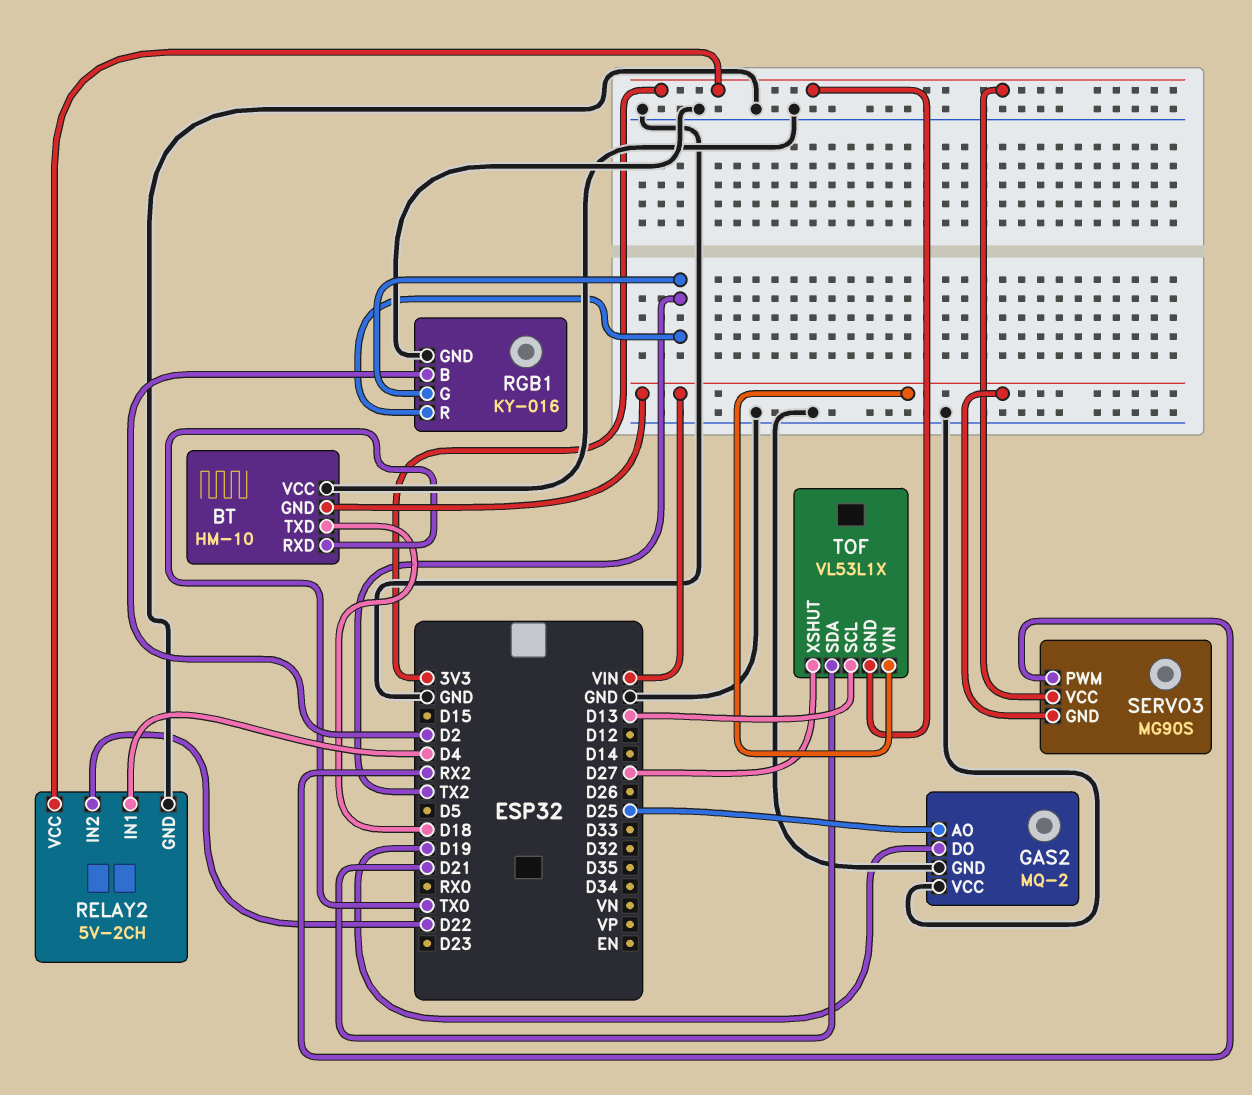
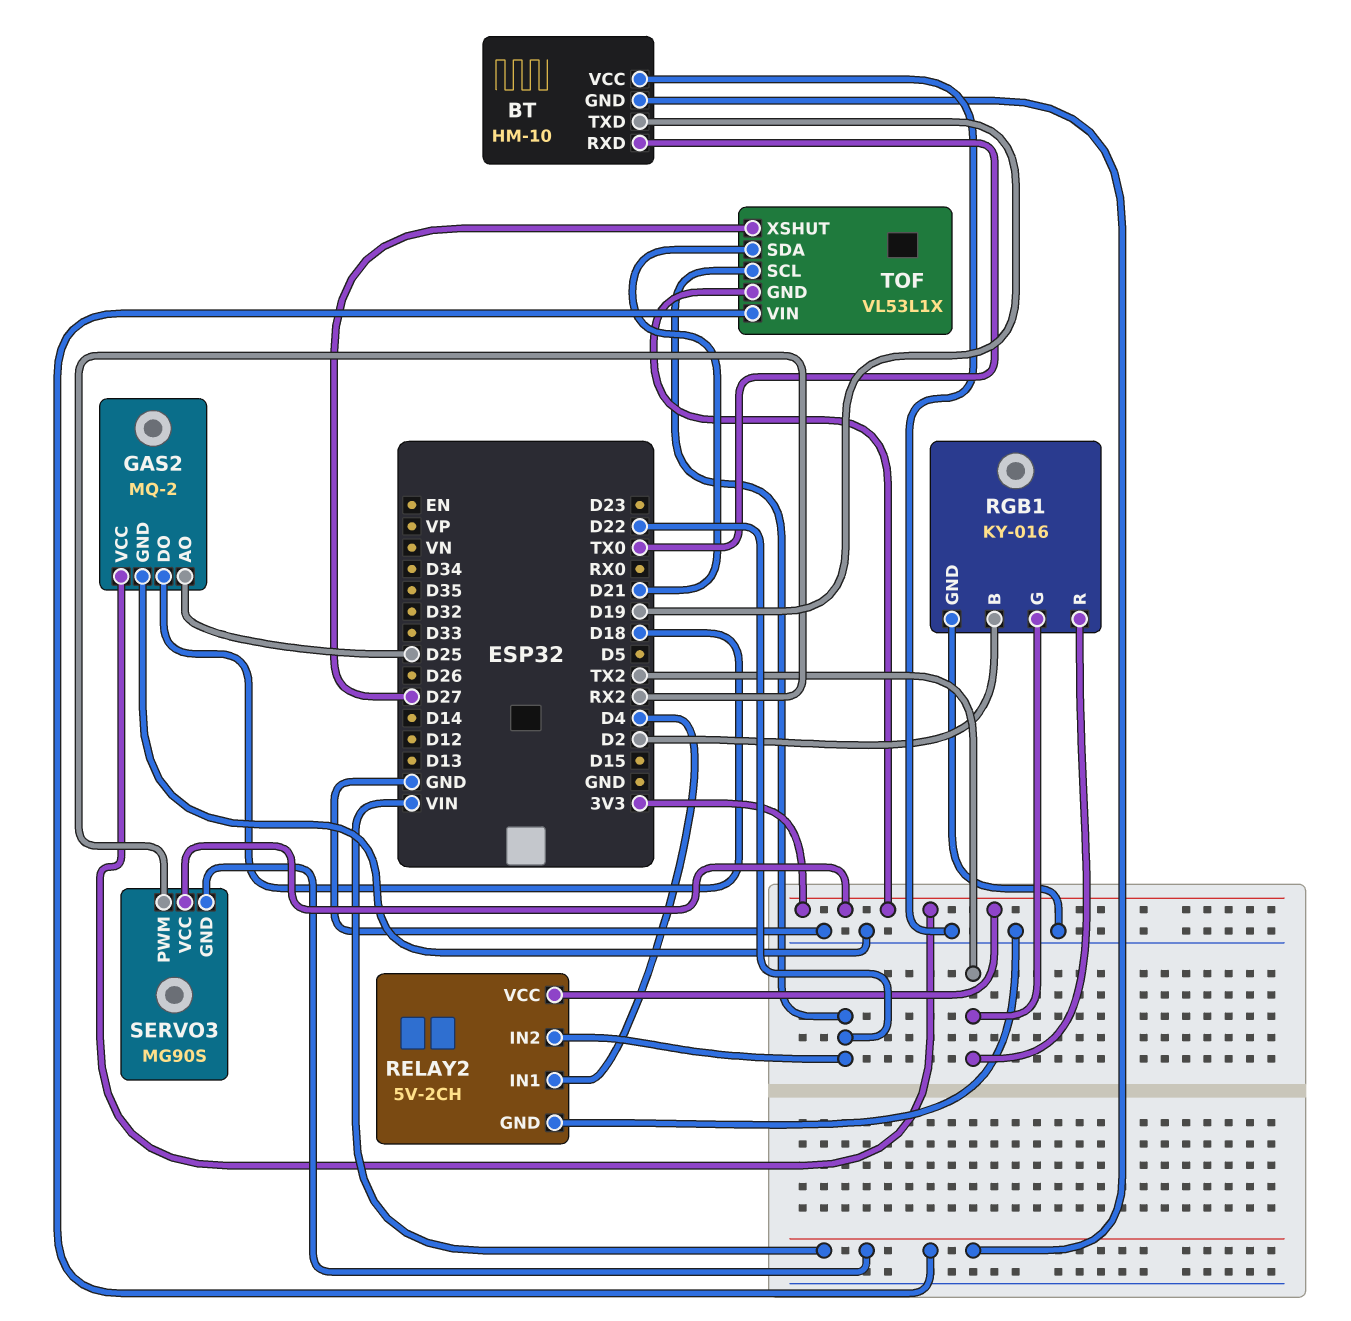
BT pin TXD: D18 -> D19
GAS2 pin DO: D19 -> D18
GAS2 pin VCC: GND -> 3V3
TOF pin SCL: D13 -> D22

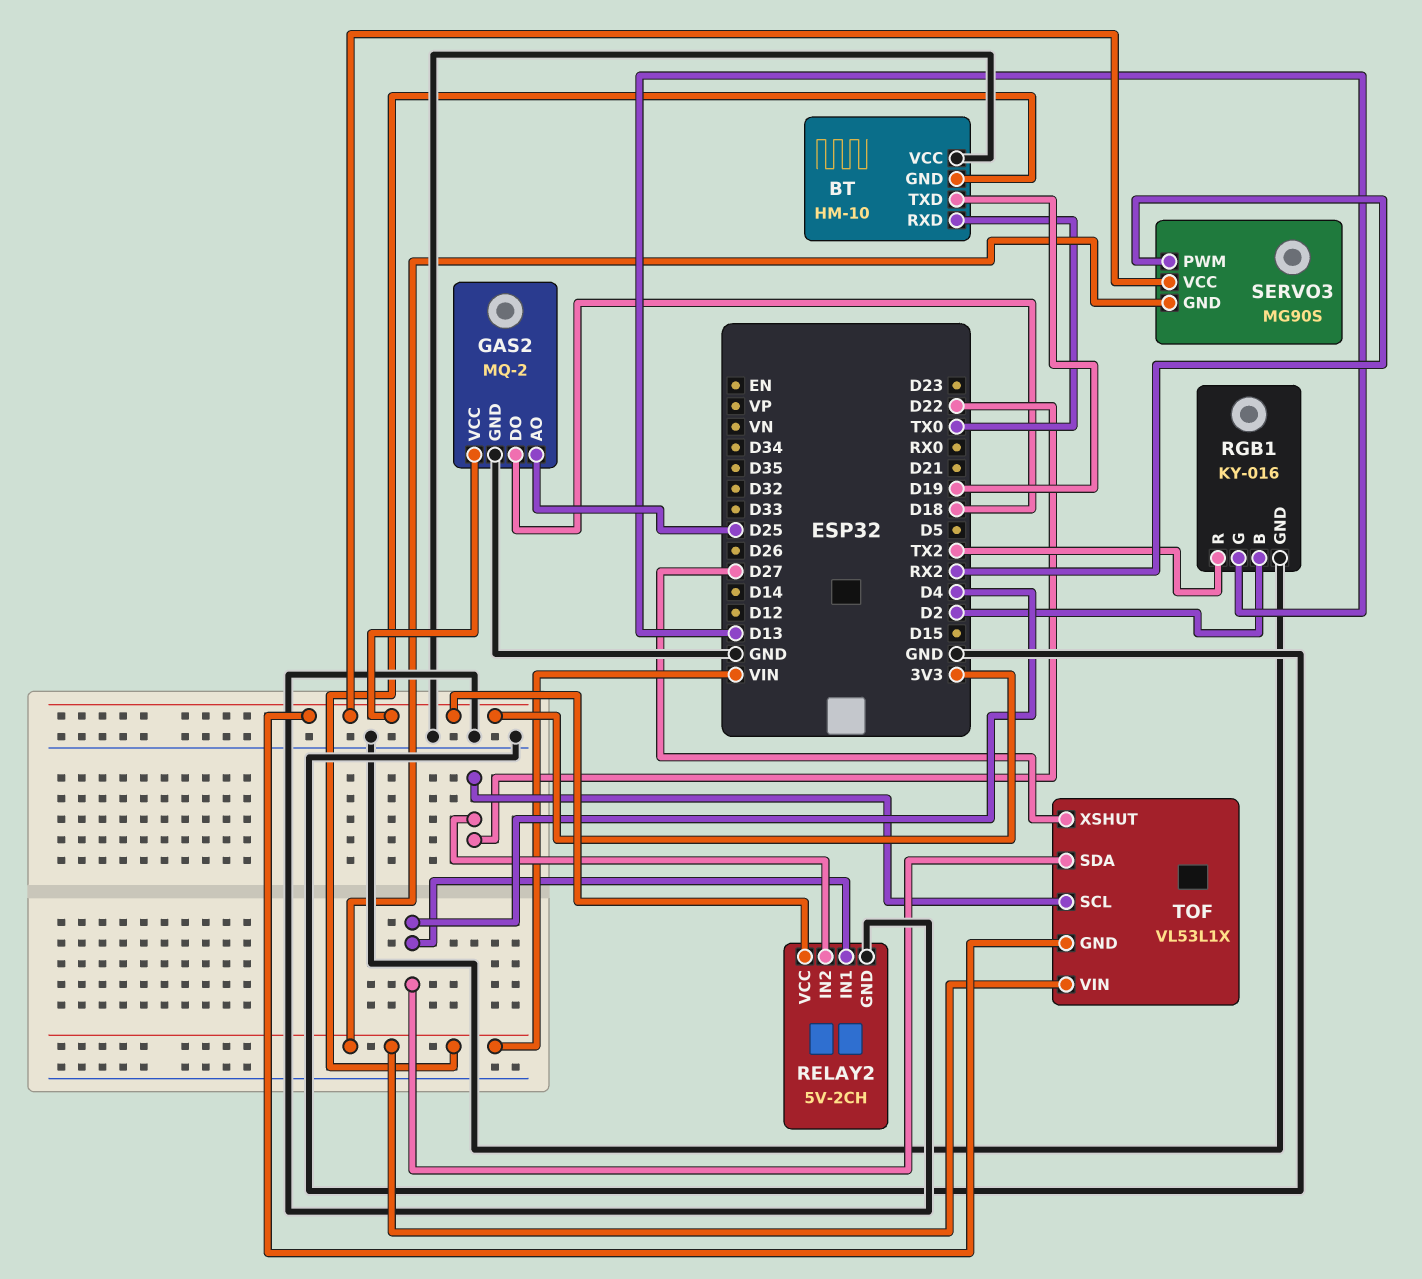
RGB1 pin G: TX2 -> D13
TOF pin SDA: D21 -> D4

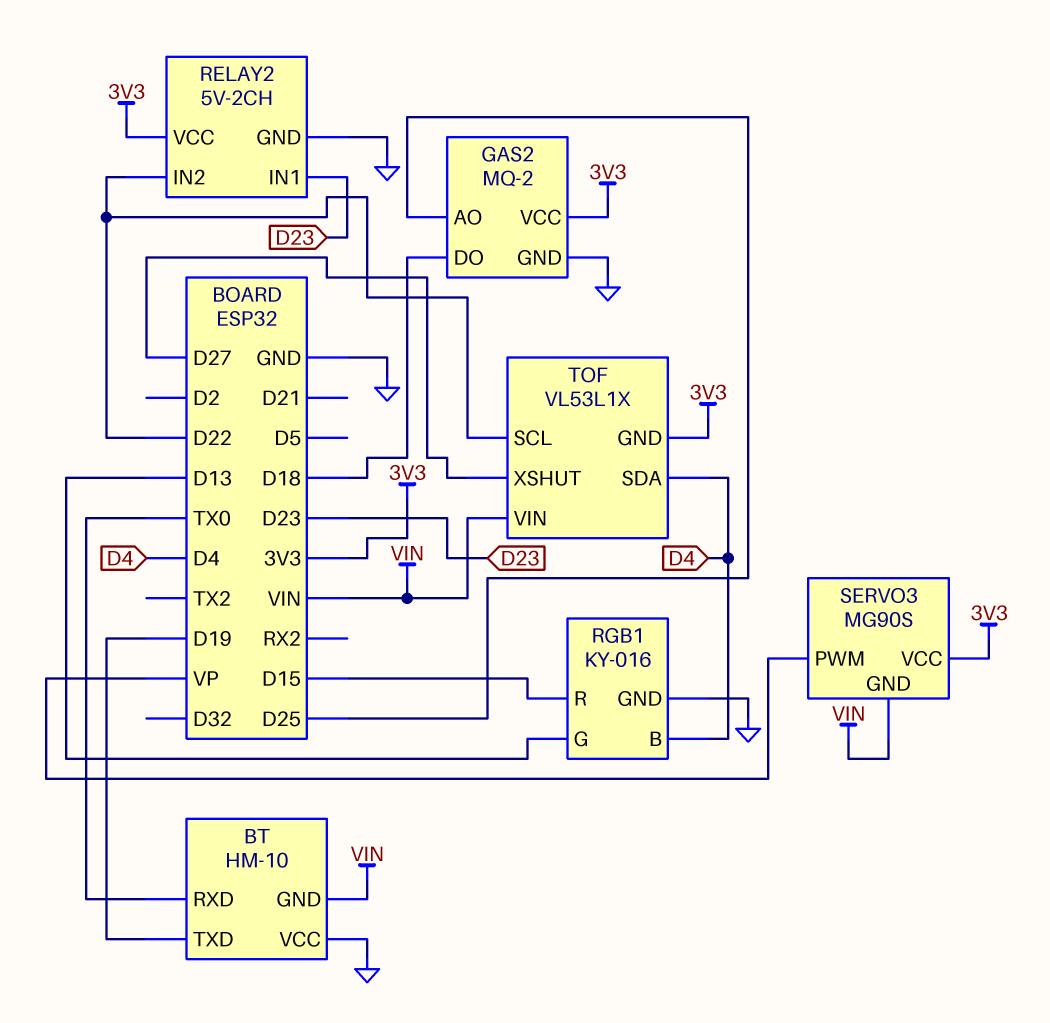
RELAY2 pin IN1: D4 -> D23
RGB1 pin B: D2 -> D4
RGB1 pin R: TX2 -> D15
SERVO3 pin PWM: RX2 -> VP

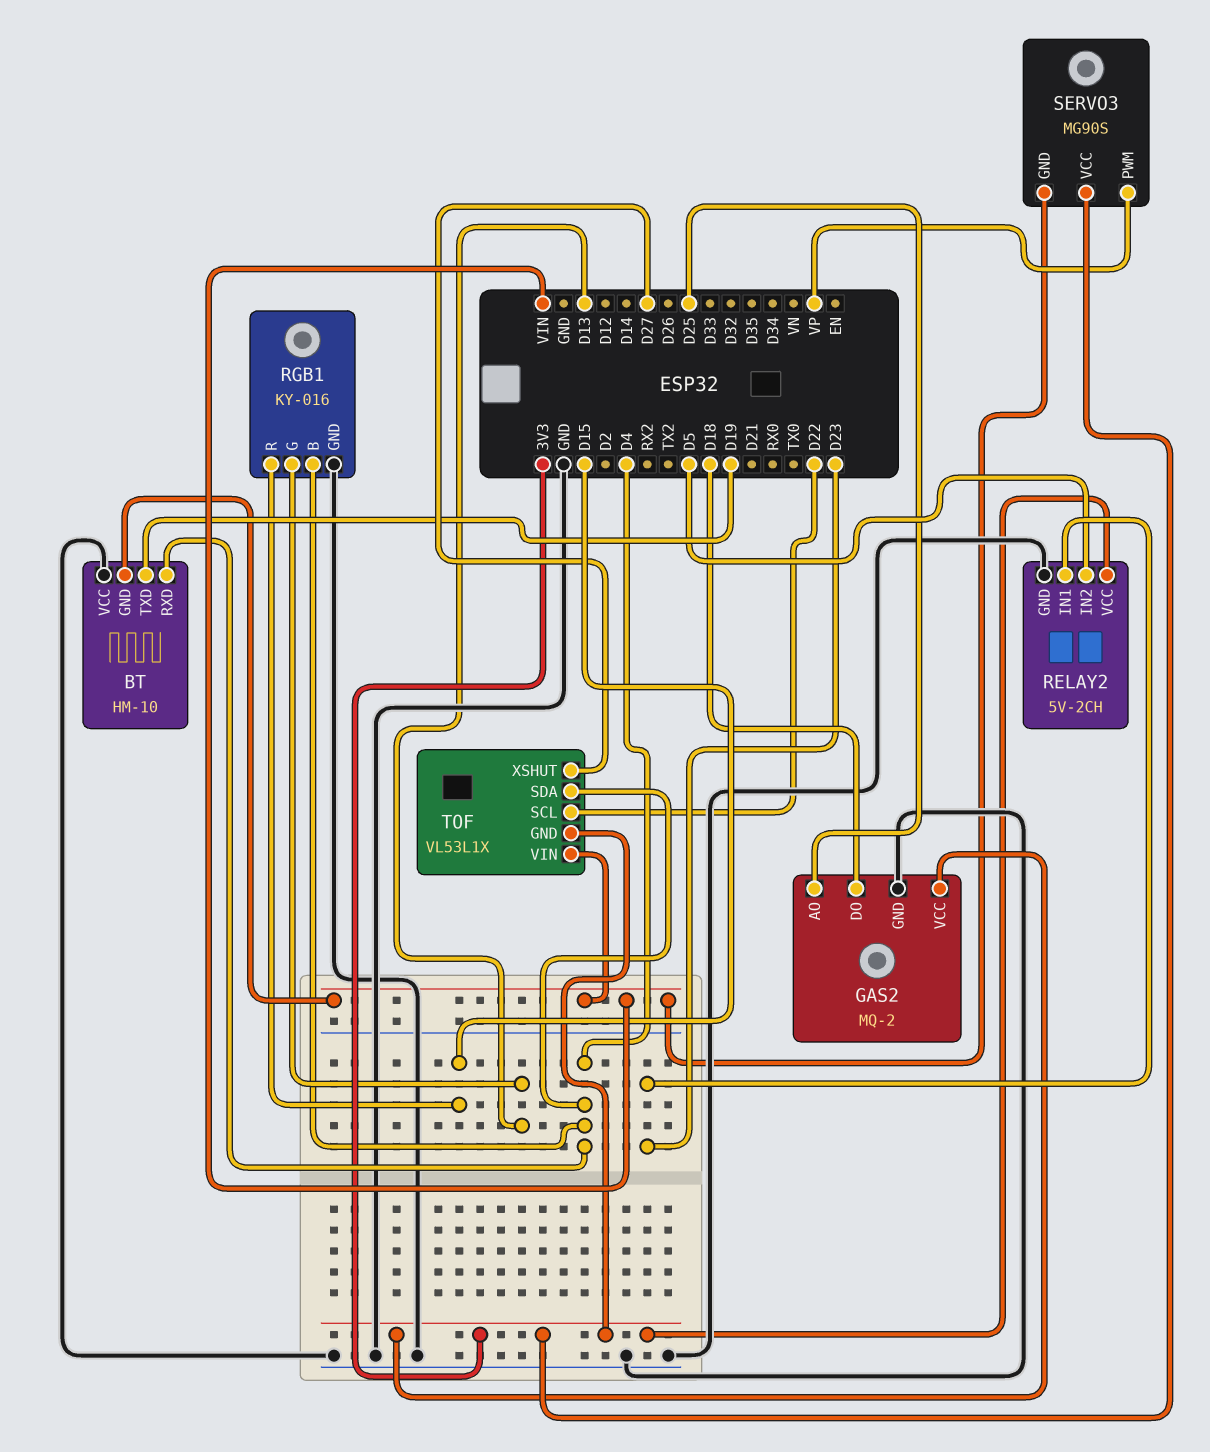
BT pin RXD: TX0 -> D4
RELAY2 pin IN2: D22 -> D5

